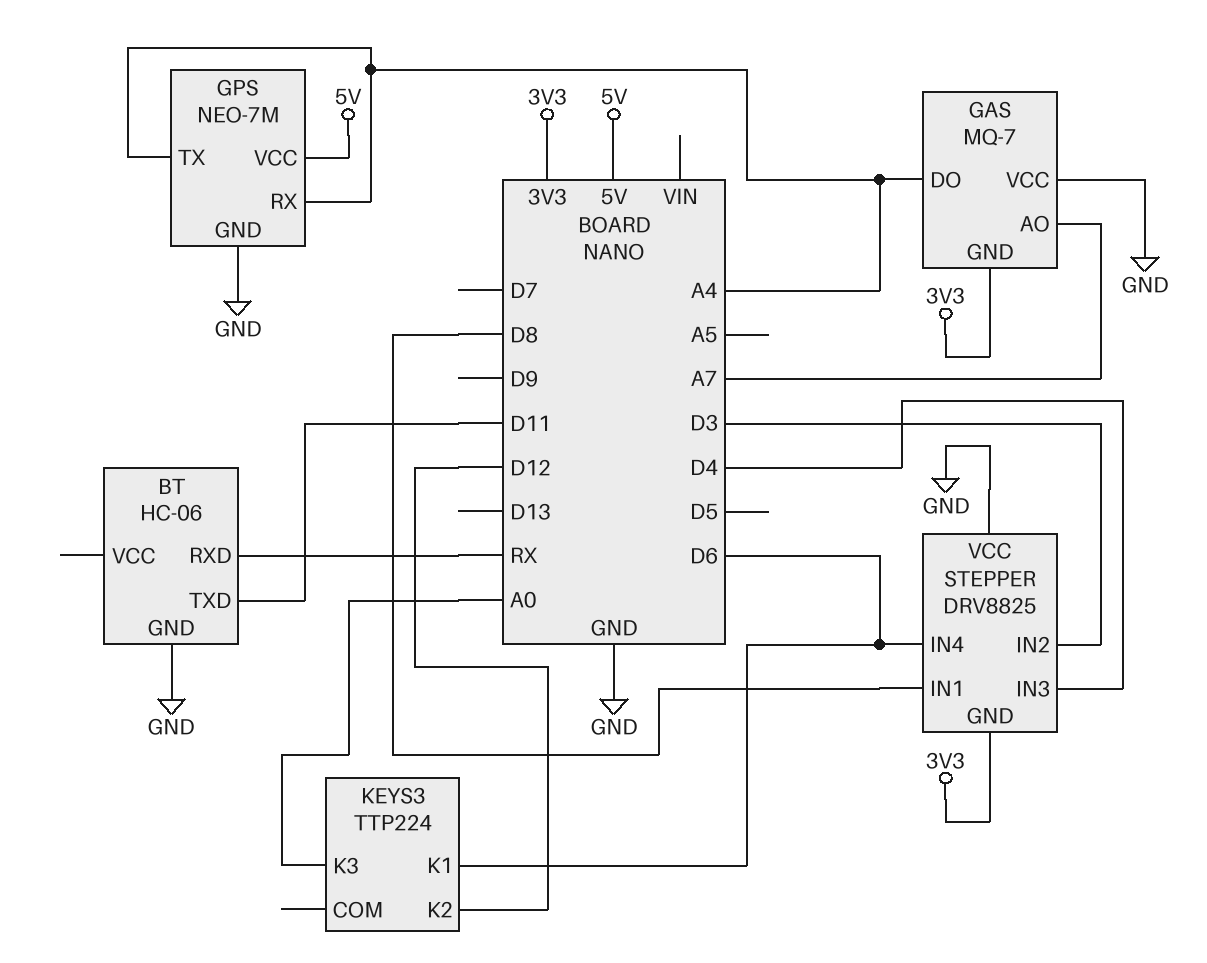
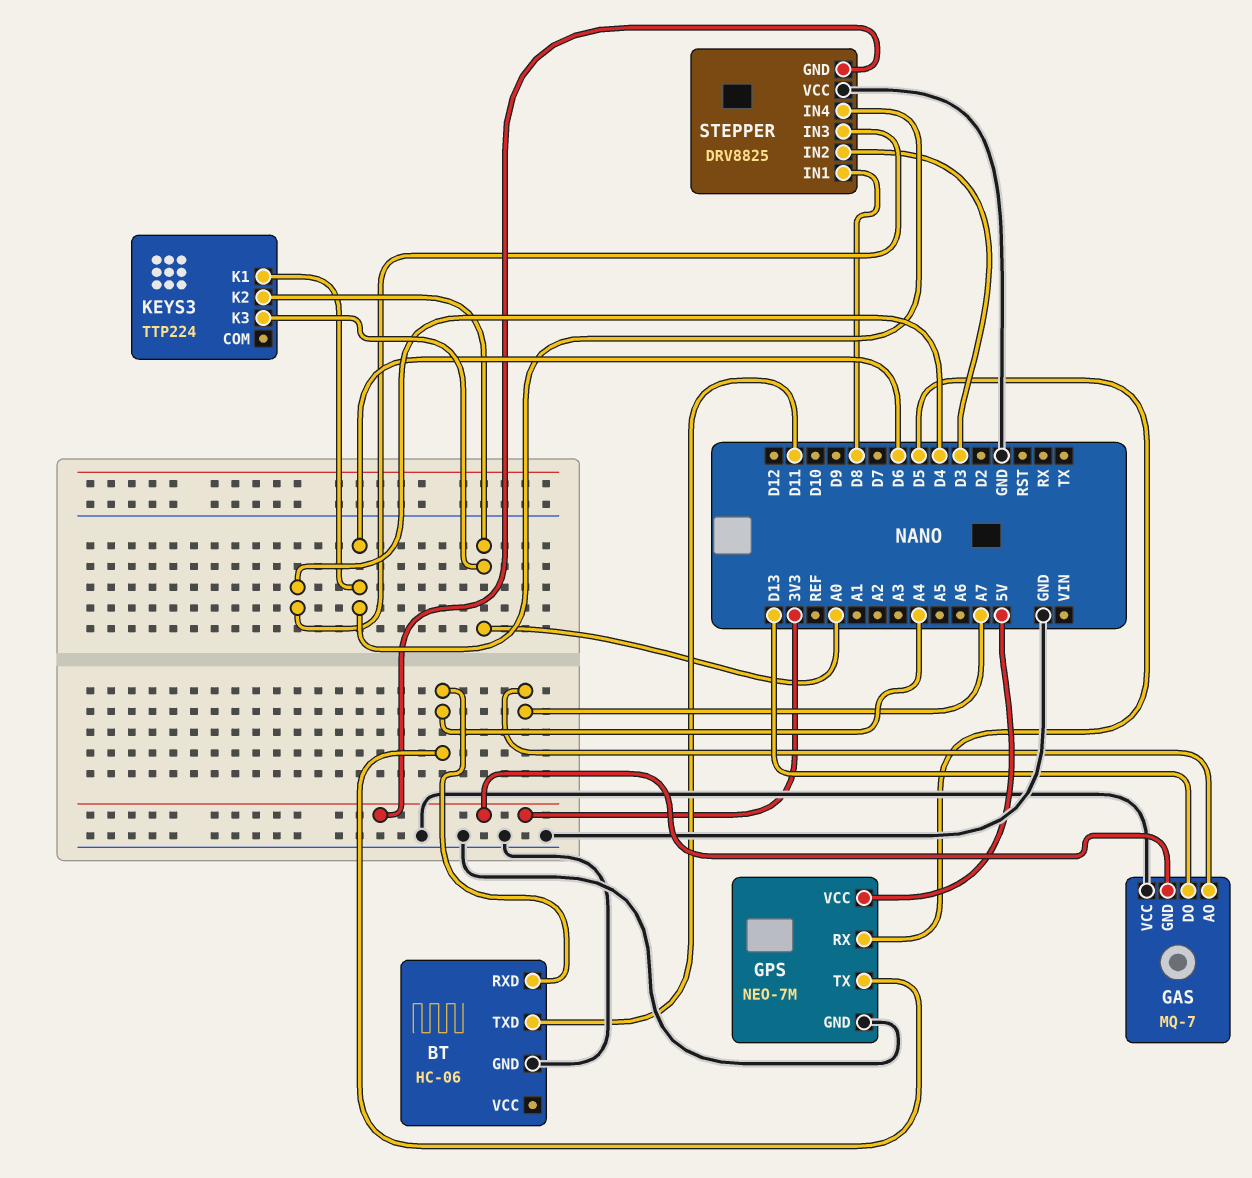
BT pin RXD: RX -> A4
GAS pin DO: A4 -> D13
GPS pin RX: A4 -> D5
KEYS3 pin K2: D12 -> A0

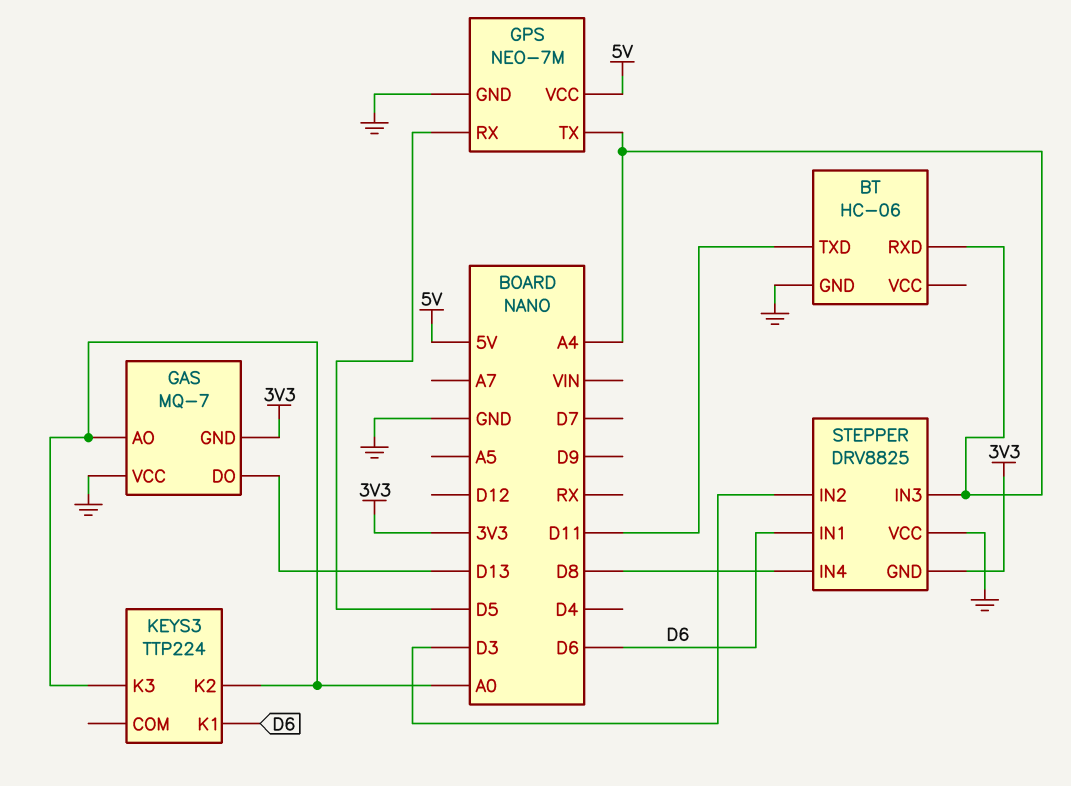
GAS pin AO: A7 -> A0
STEPPER pin IN1: D8 -> D6
STEPPER pin IN3: D4 -> A4
STEPPER pin IN4: D6 -> D8

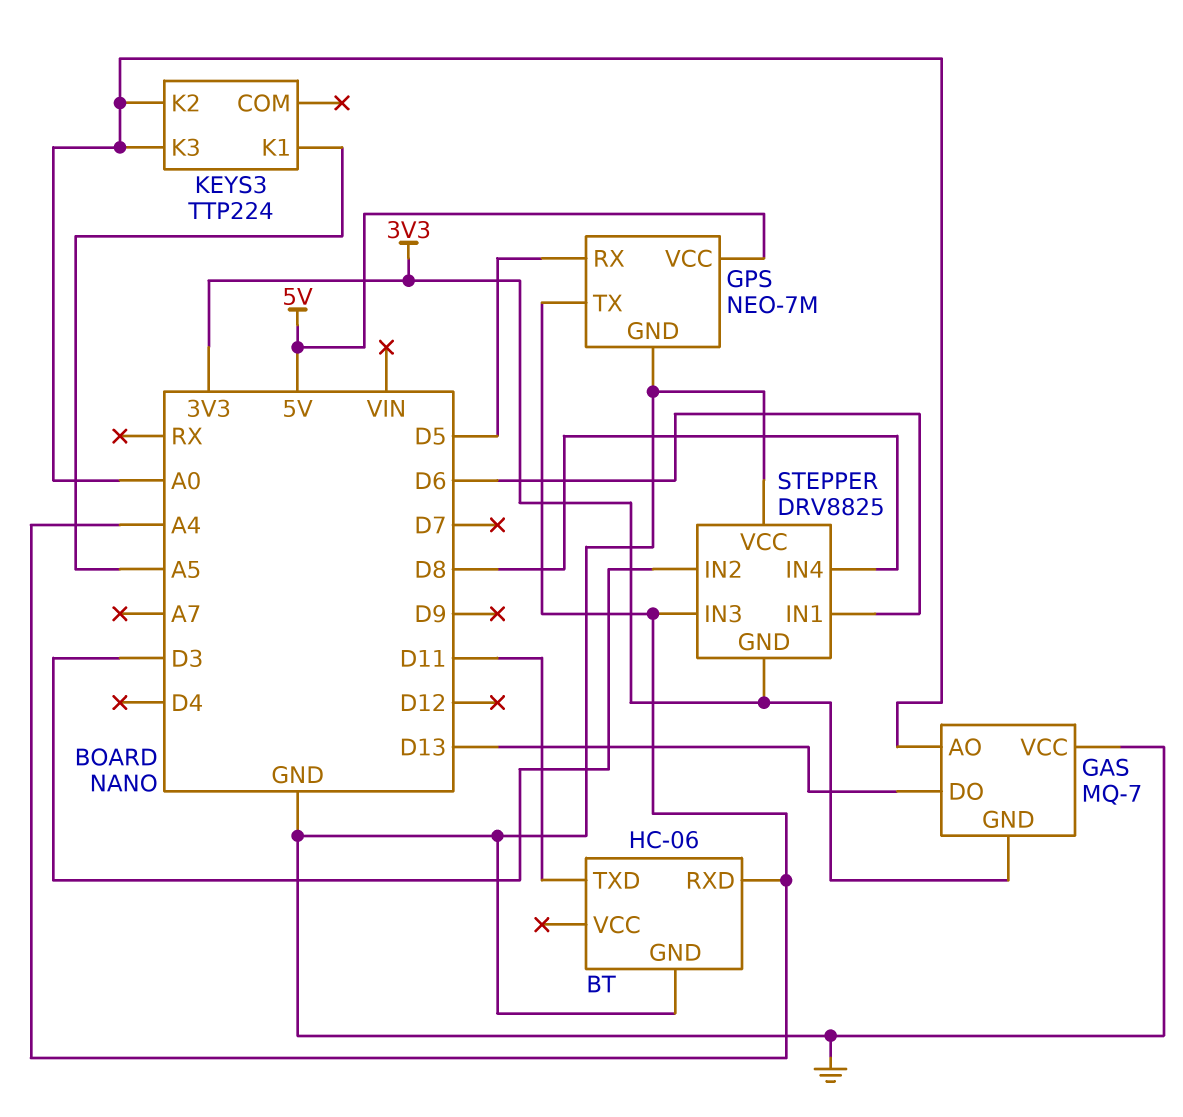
KEYS3 pin K1: D6 -> A5

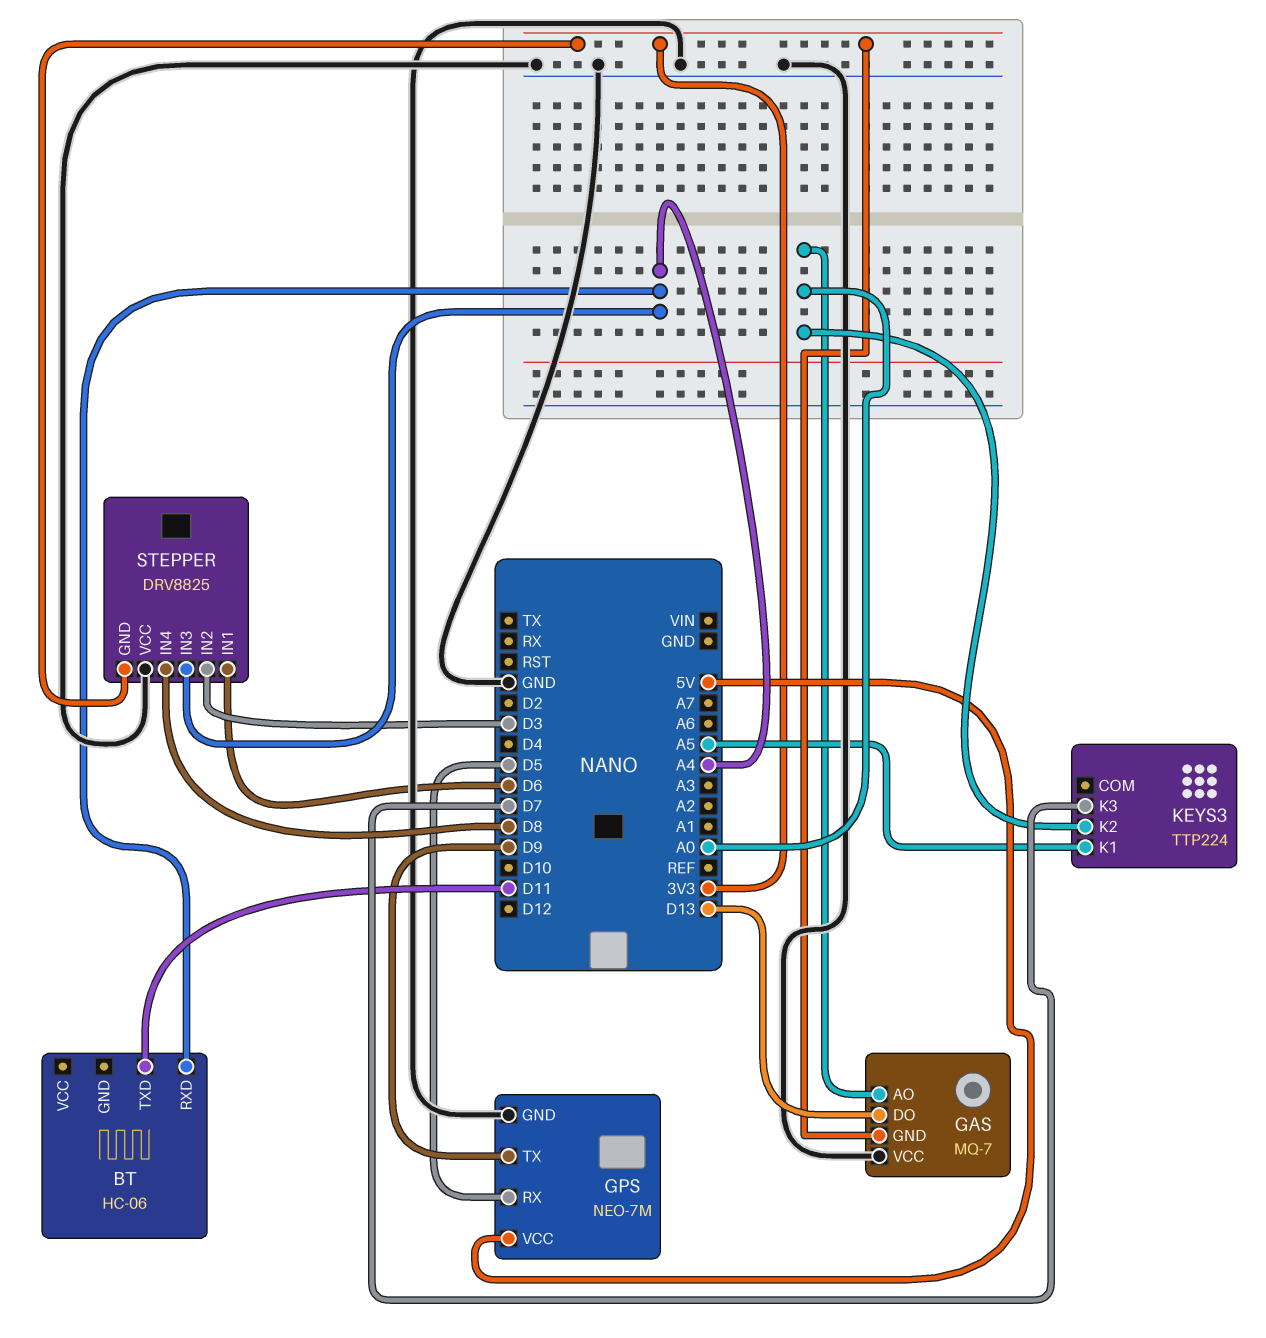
BT pin GND: GND -> none
GPS pin TX: A4 -> D9
KEYS3 pin K3: A0 -> D7

